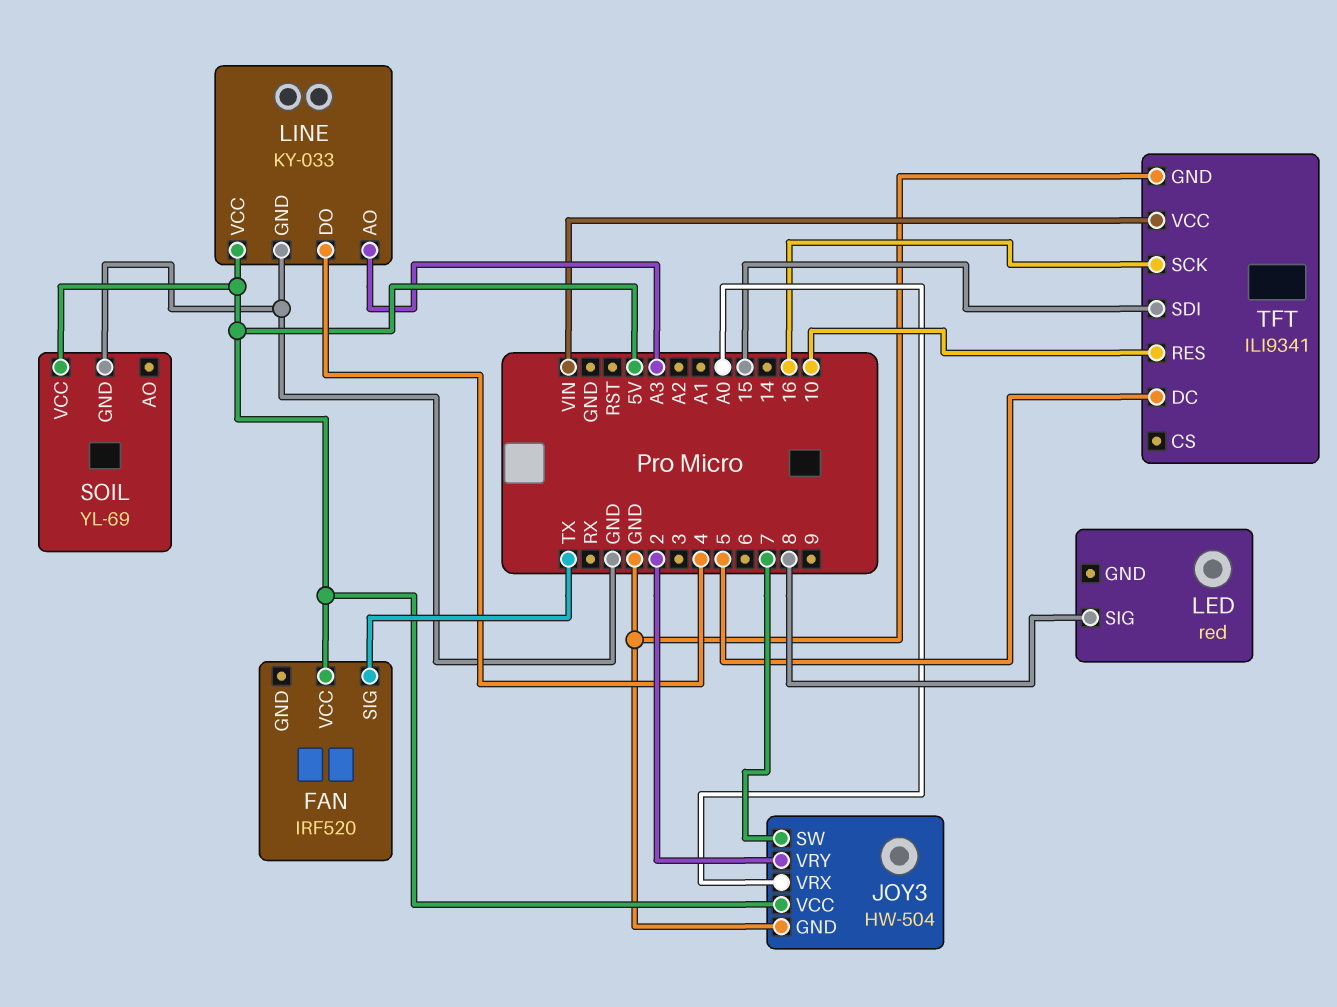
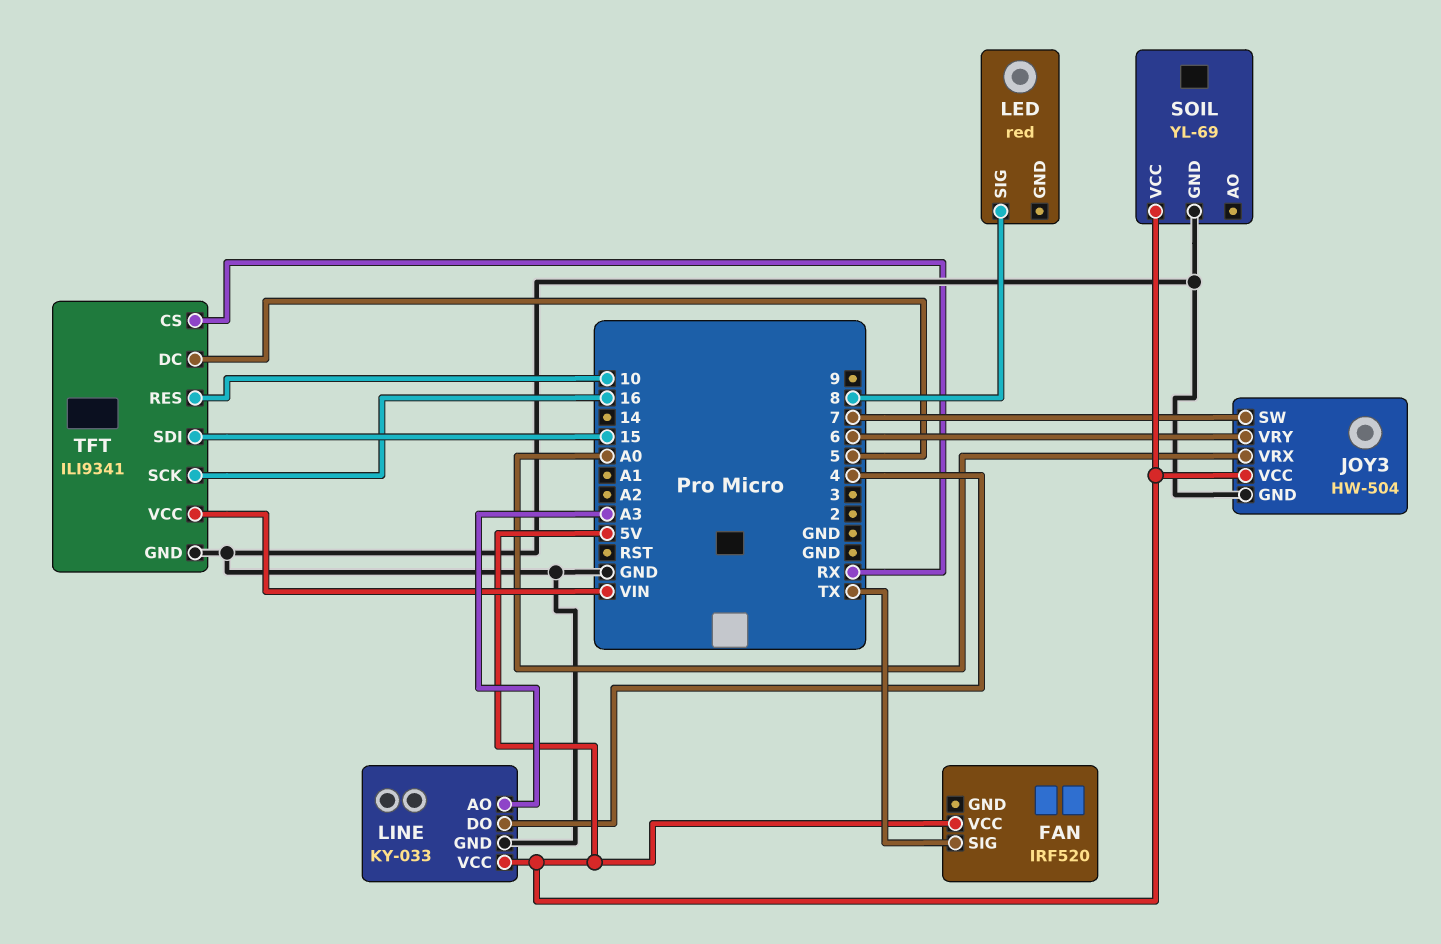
JOY3 pin VRY: 2 -> 6
TFT pin CS: none -> RX

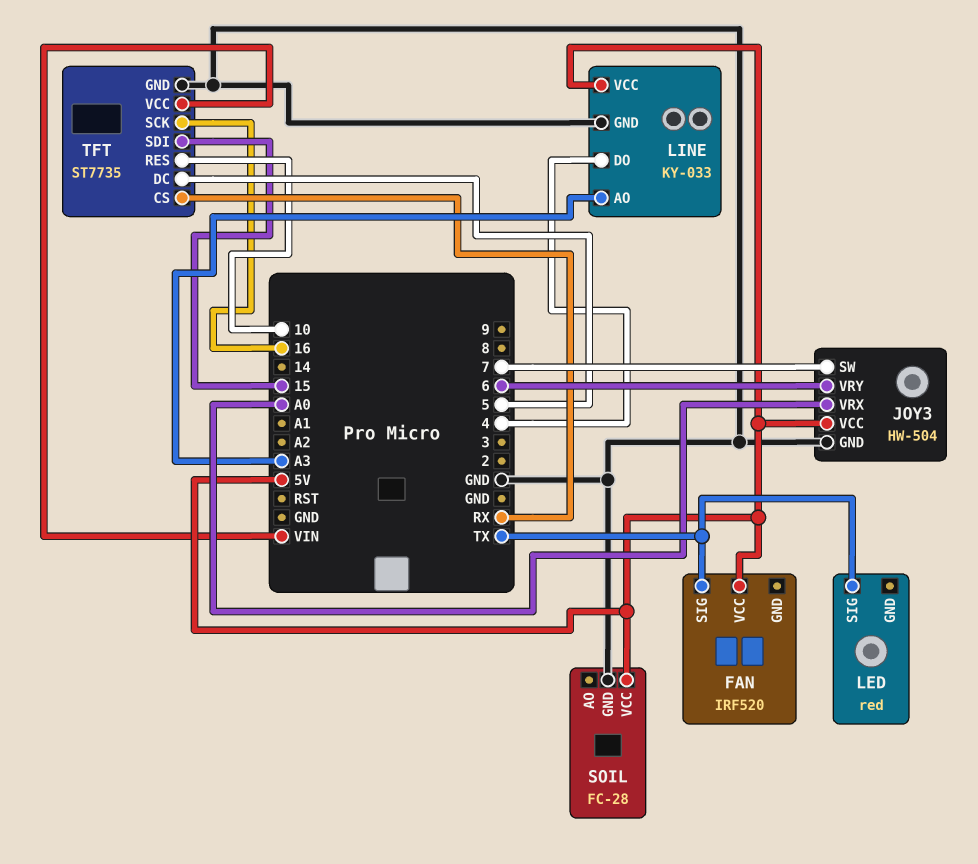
LED pin SIG: 8 -> TX
SOIL: YL-69 -> FC-28
TFT: ILI9341 -> ST7735

